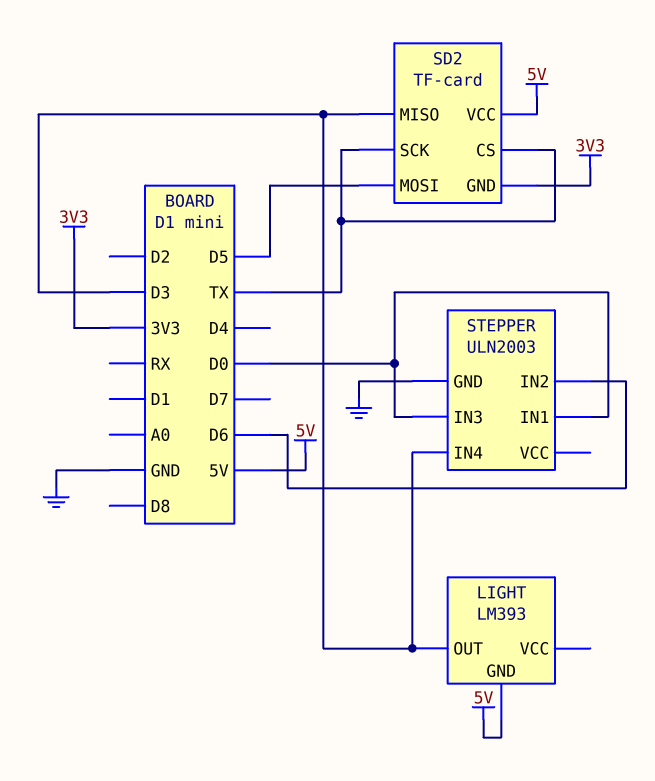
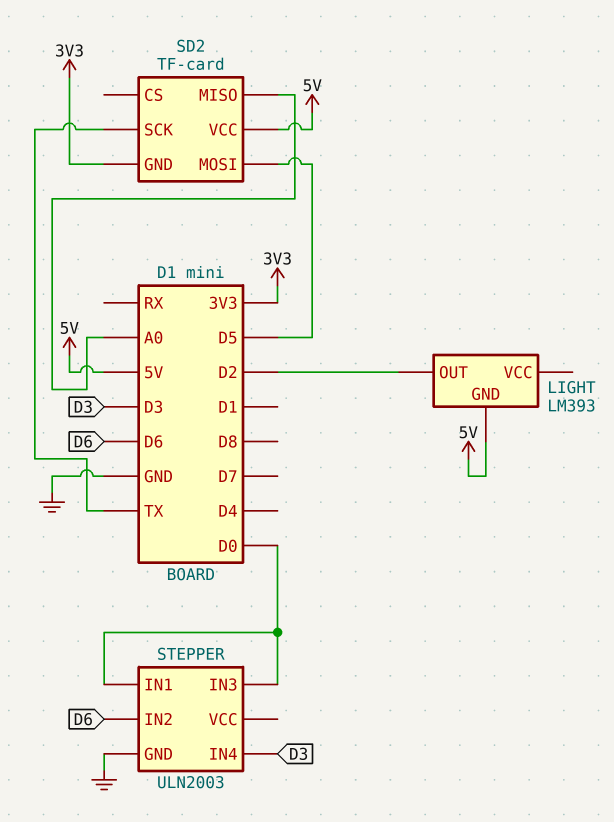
LIGHT pin OUT: D3 -> D2
SD2 pin CS: TX -> none
SD2 pin MISO: D3 -> A0

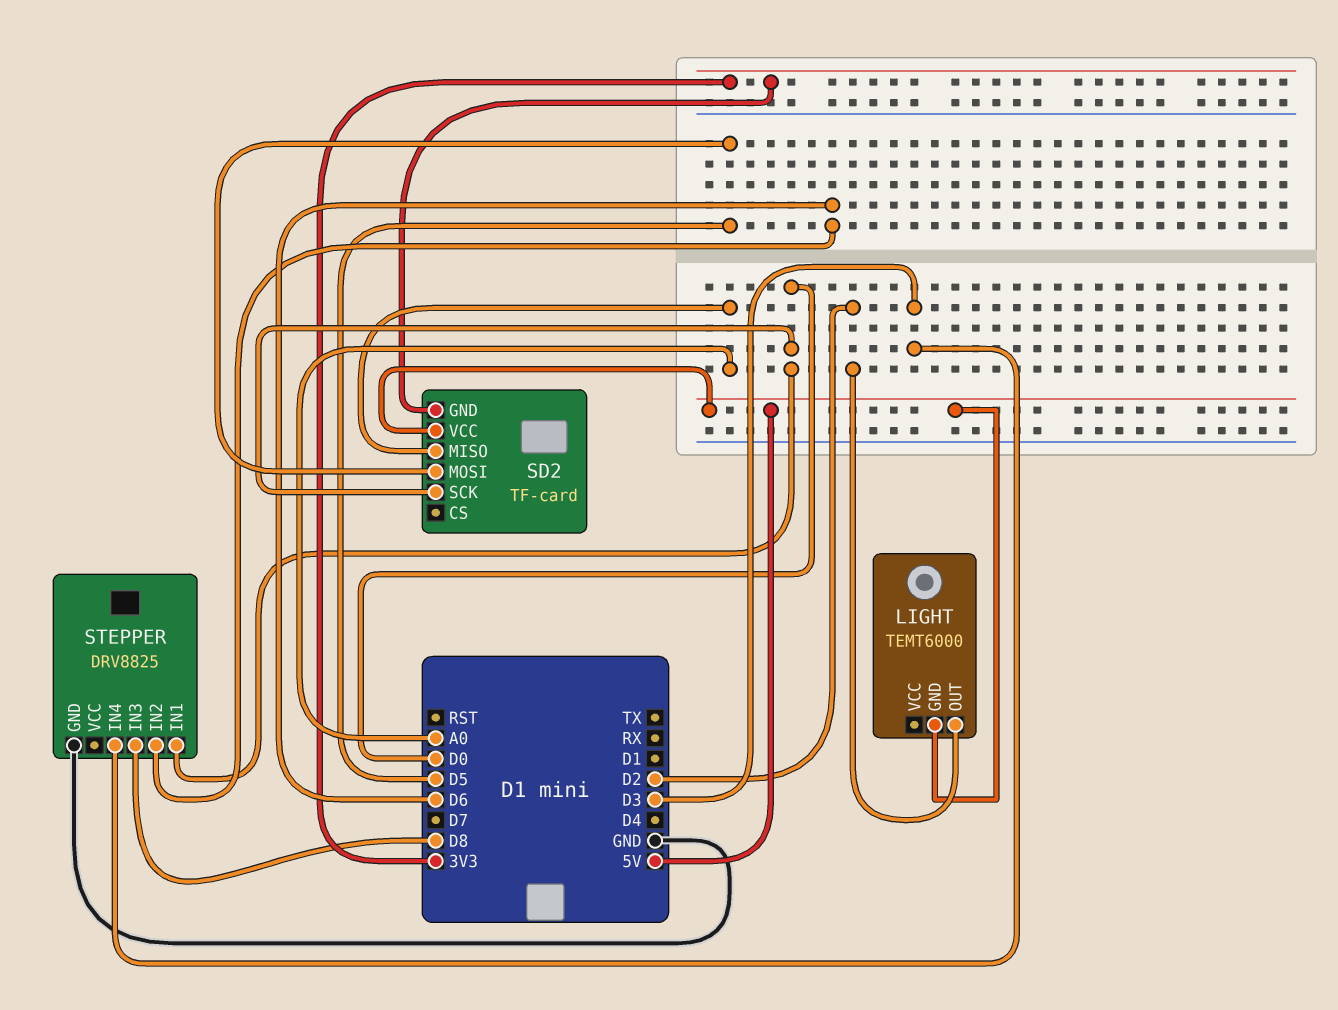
LIGHT: LM393 -> TEMT6000
SD2 pin SCK: TX -> D0
STEPPER: ULN2003 -> DRV8825
STEPPER pin IN3: D0 -> D8

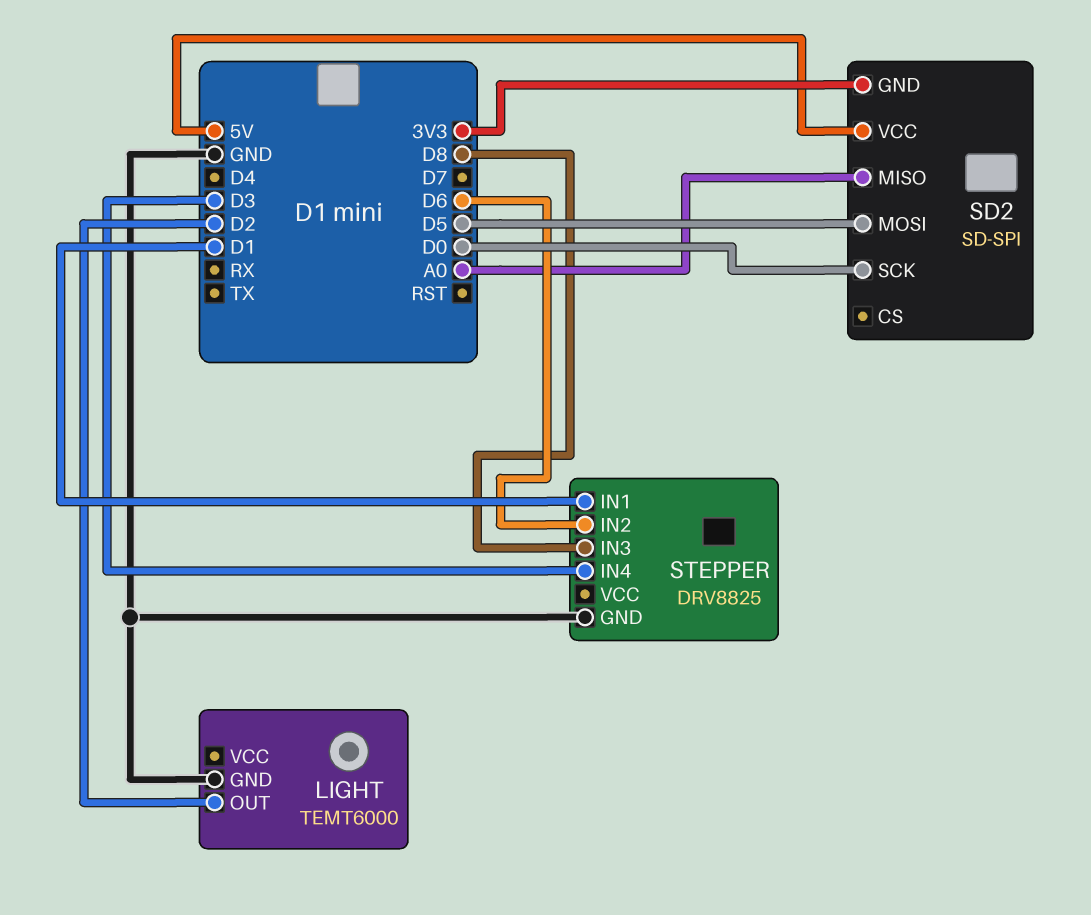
LIGHT pin GND: 5V -> GND
SD2: TF-card -> SD-SPI
STEPPER pin IN1: D0 -> D1

